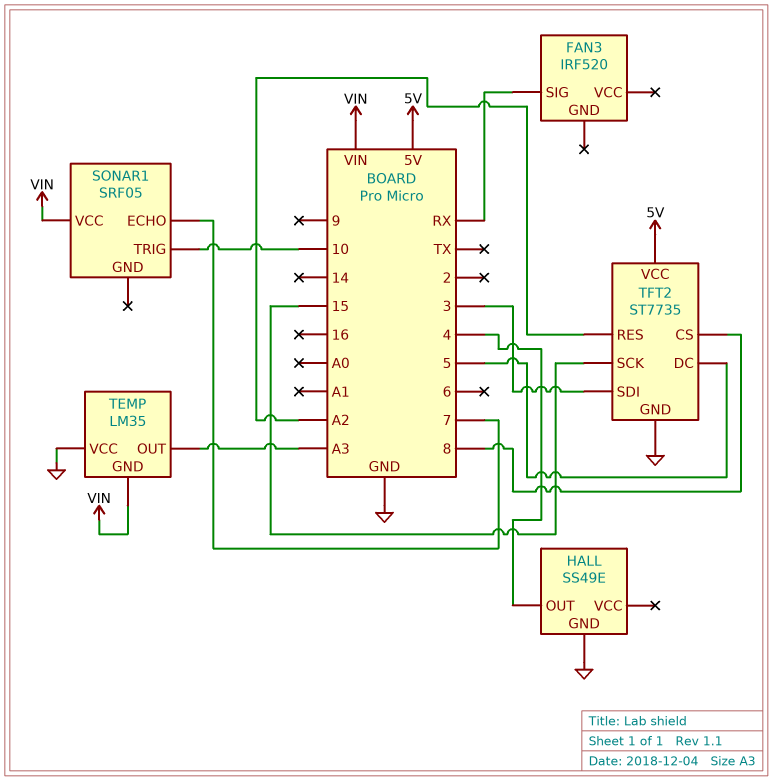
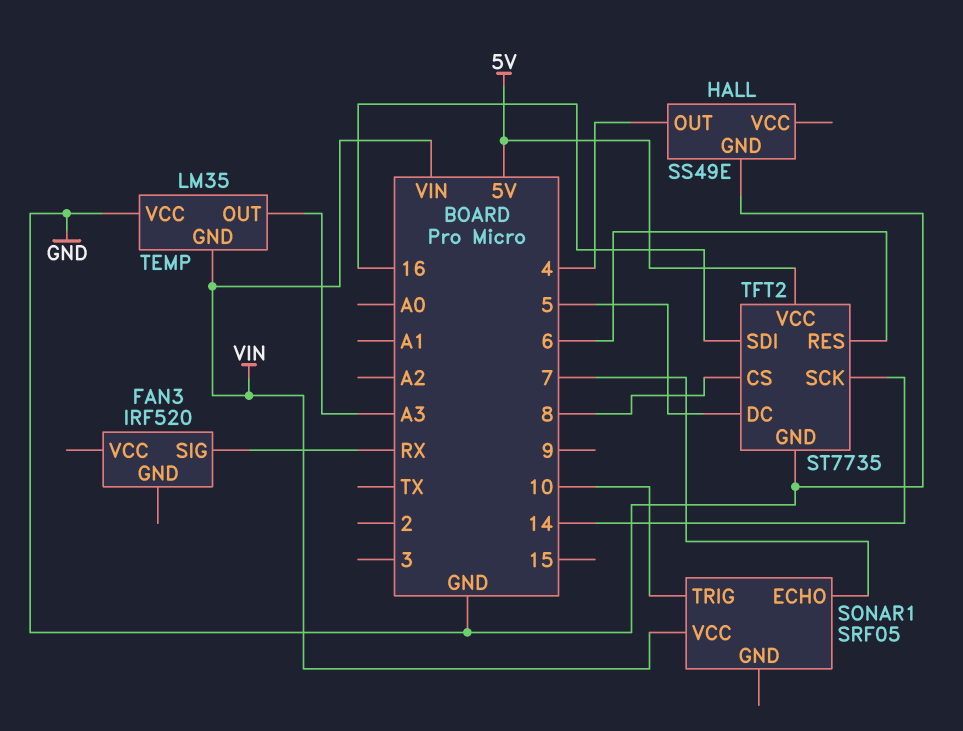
TFT2 pin RES: A2 -> 6
TFT2 pin SCK: 15 -> 14
TFT2 pin SDI: 3 -> 16

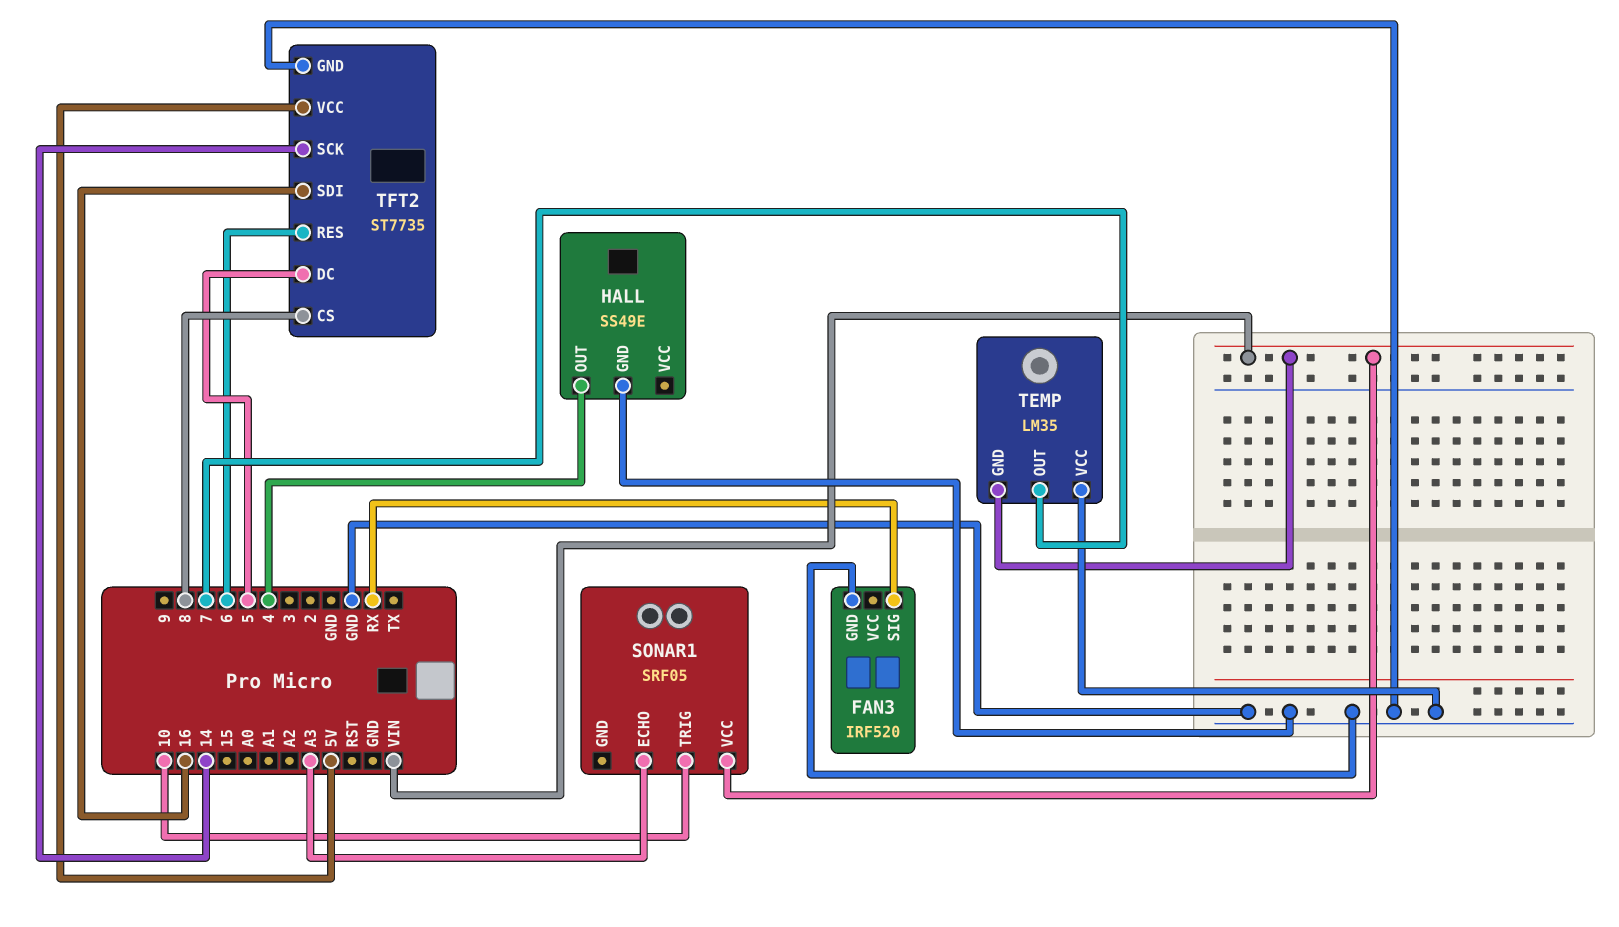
FAN3 pin GND: none -> GND
SONAR1 pin ECHO: 7 -> A3
TEMP pin OUT: A3 -> 7

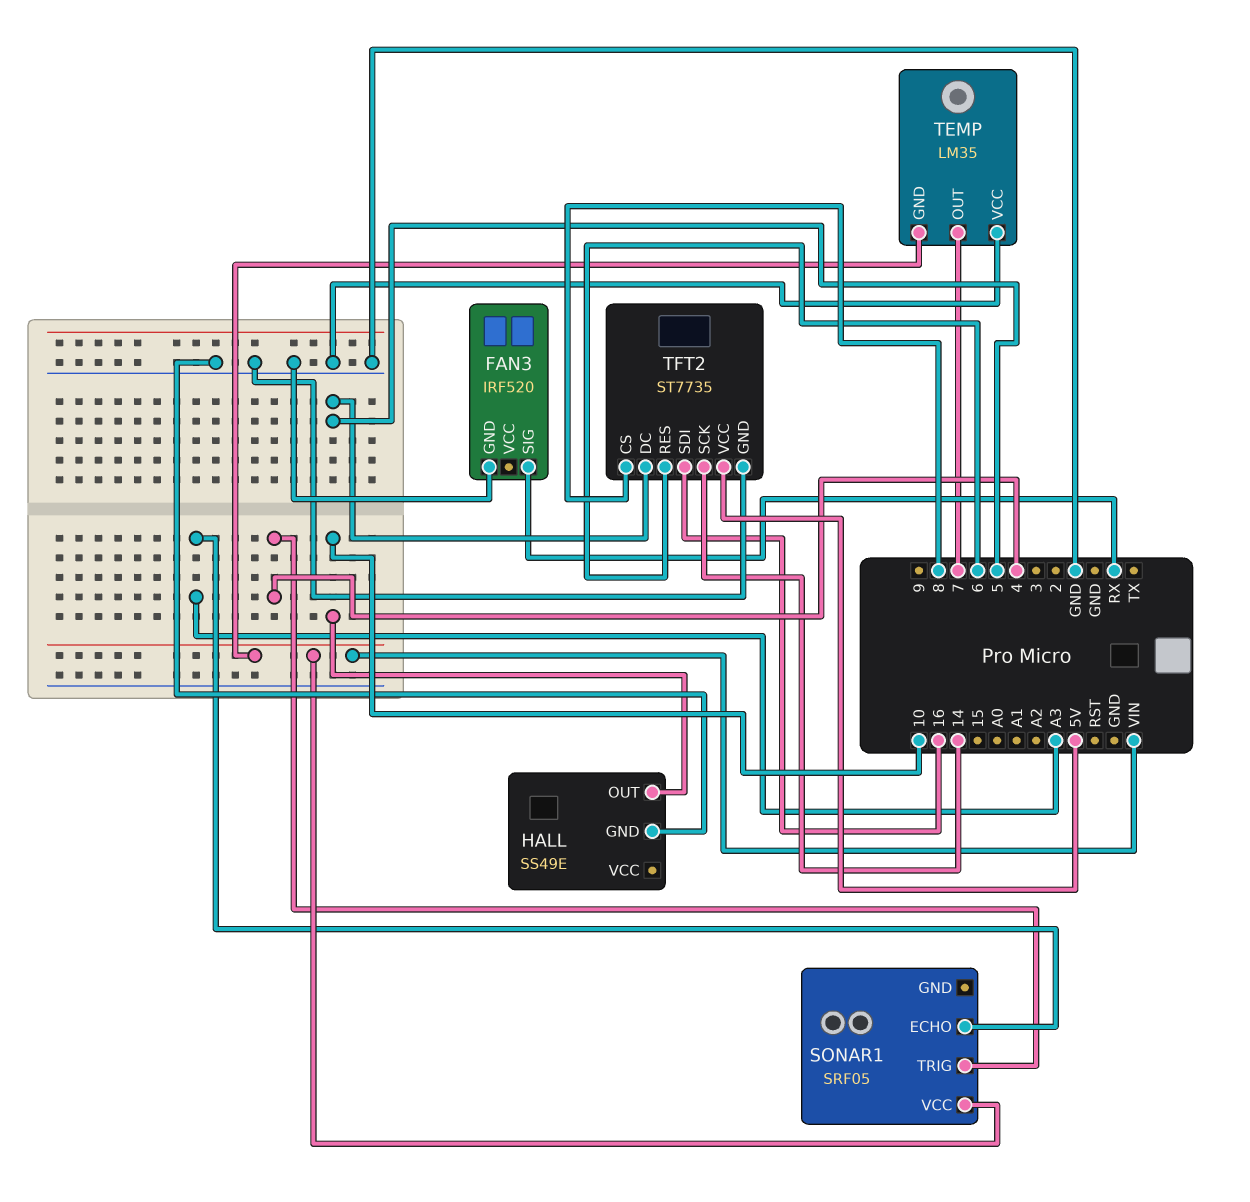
HALL pin OUT: 4 -> 10
SONAR1 pin TRIG: 10 -> 4

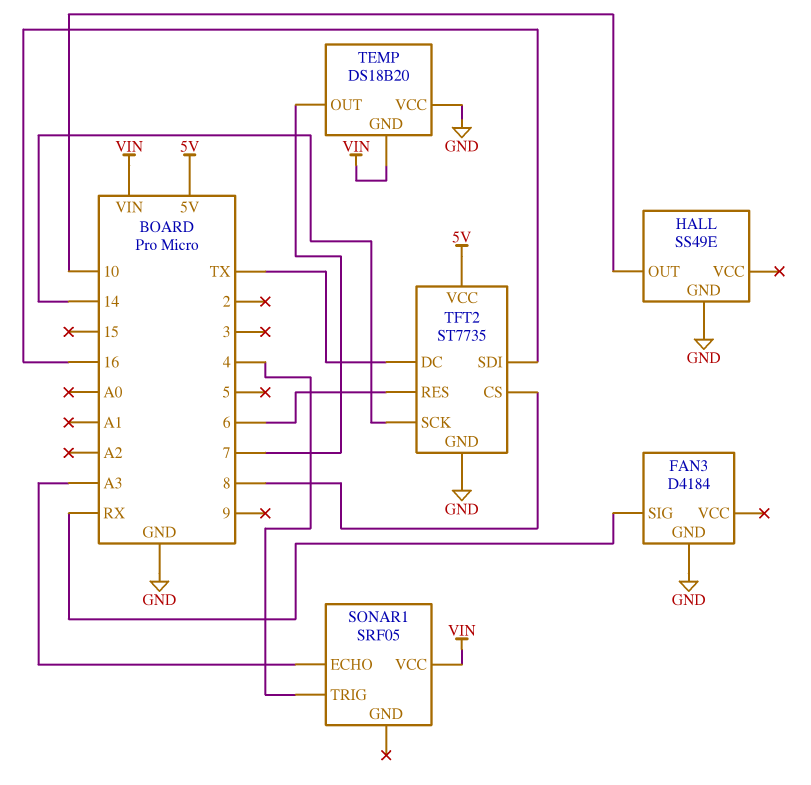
FAN3: IRF520 -> D4184
TEMP: LM35 -> DS18B20
TFT2 pin DC: 5 -> TX

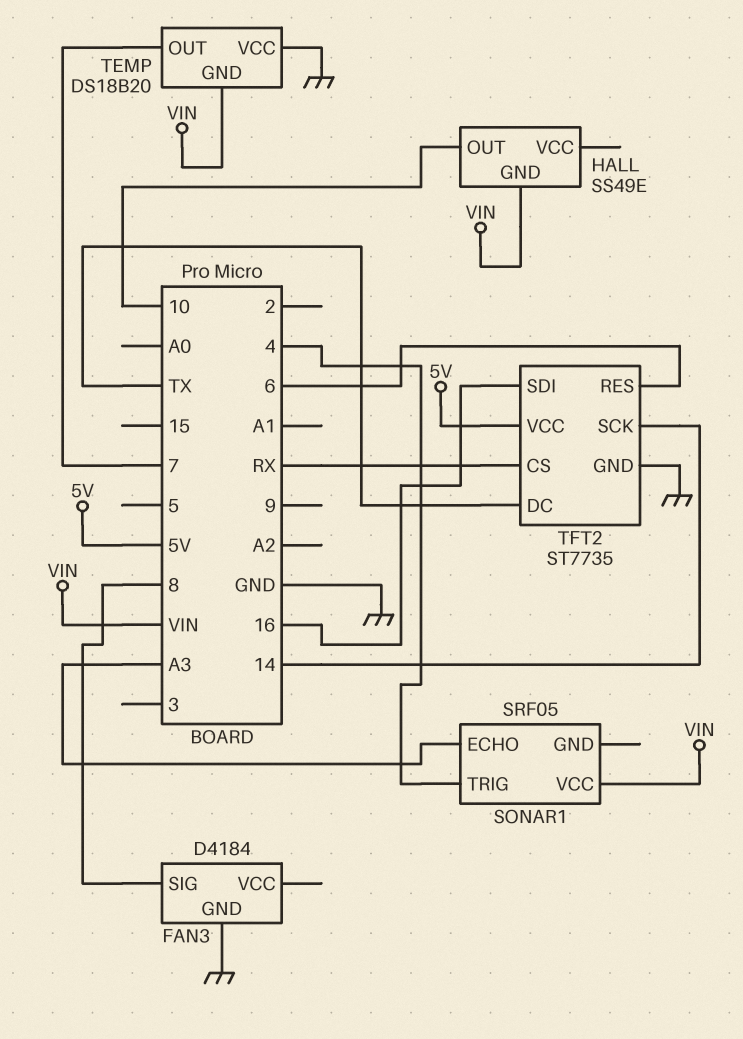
FAN3 pin SIG: RX -> 8
HALL pin GND: GND -> VIN
TFT2 pin CS: 8 -> RX

